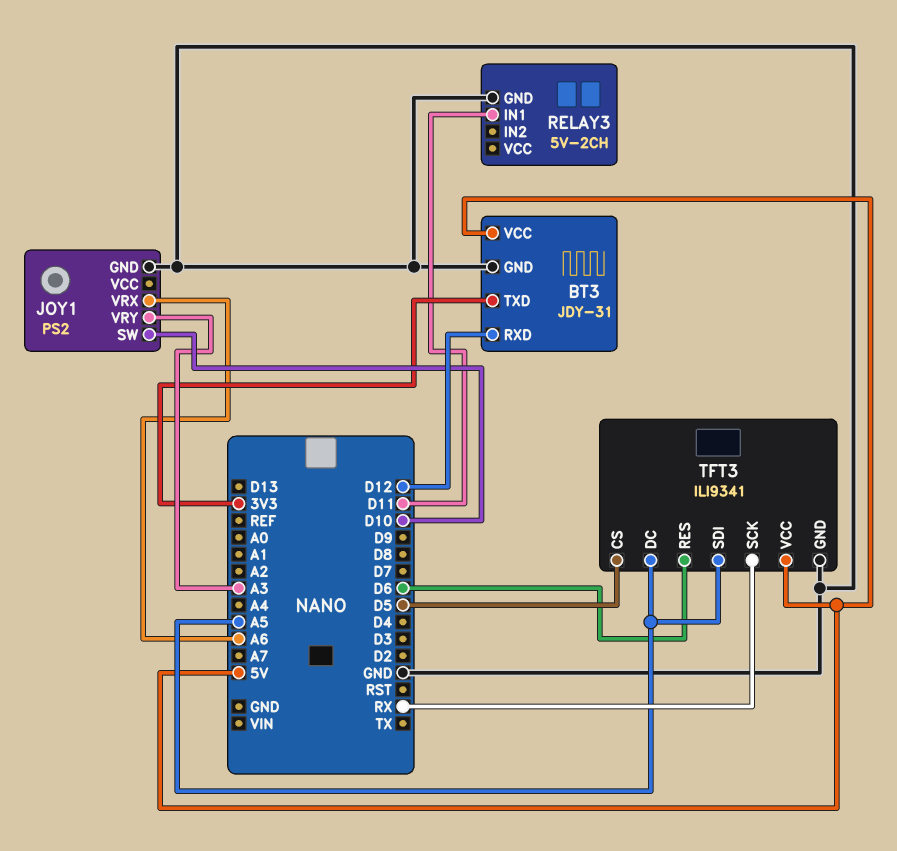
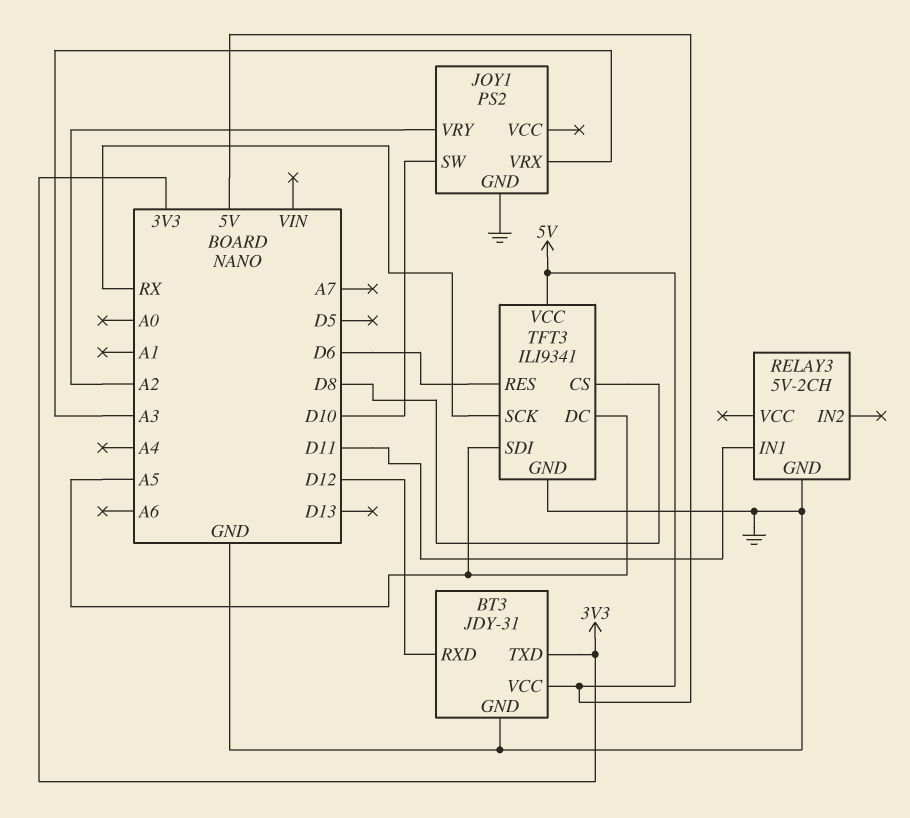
JOY1 pin VRX: A6 -> A3
JOY1 pin VRY: A3 -> A2
TFT3 pin CS: D5 -> D8

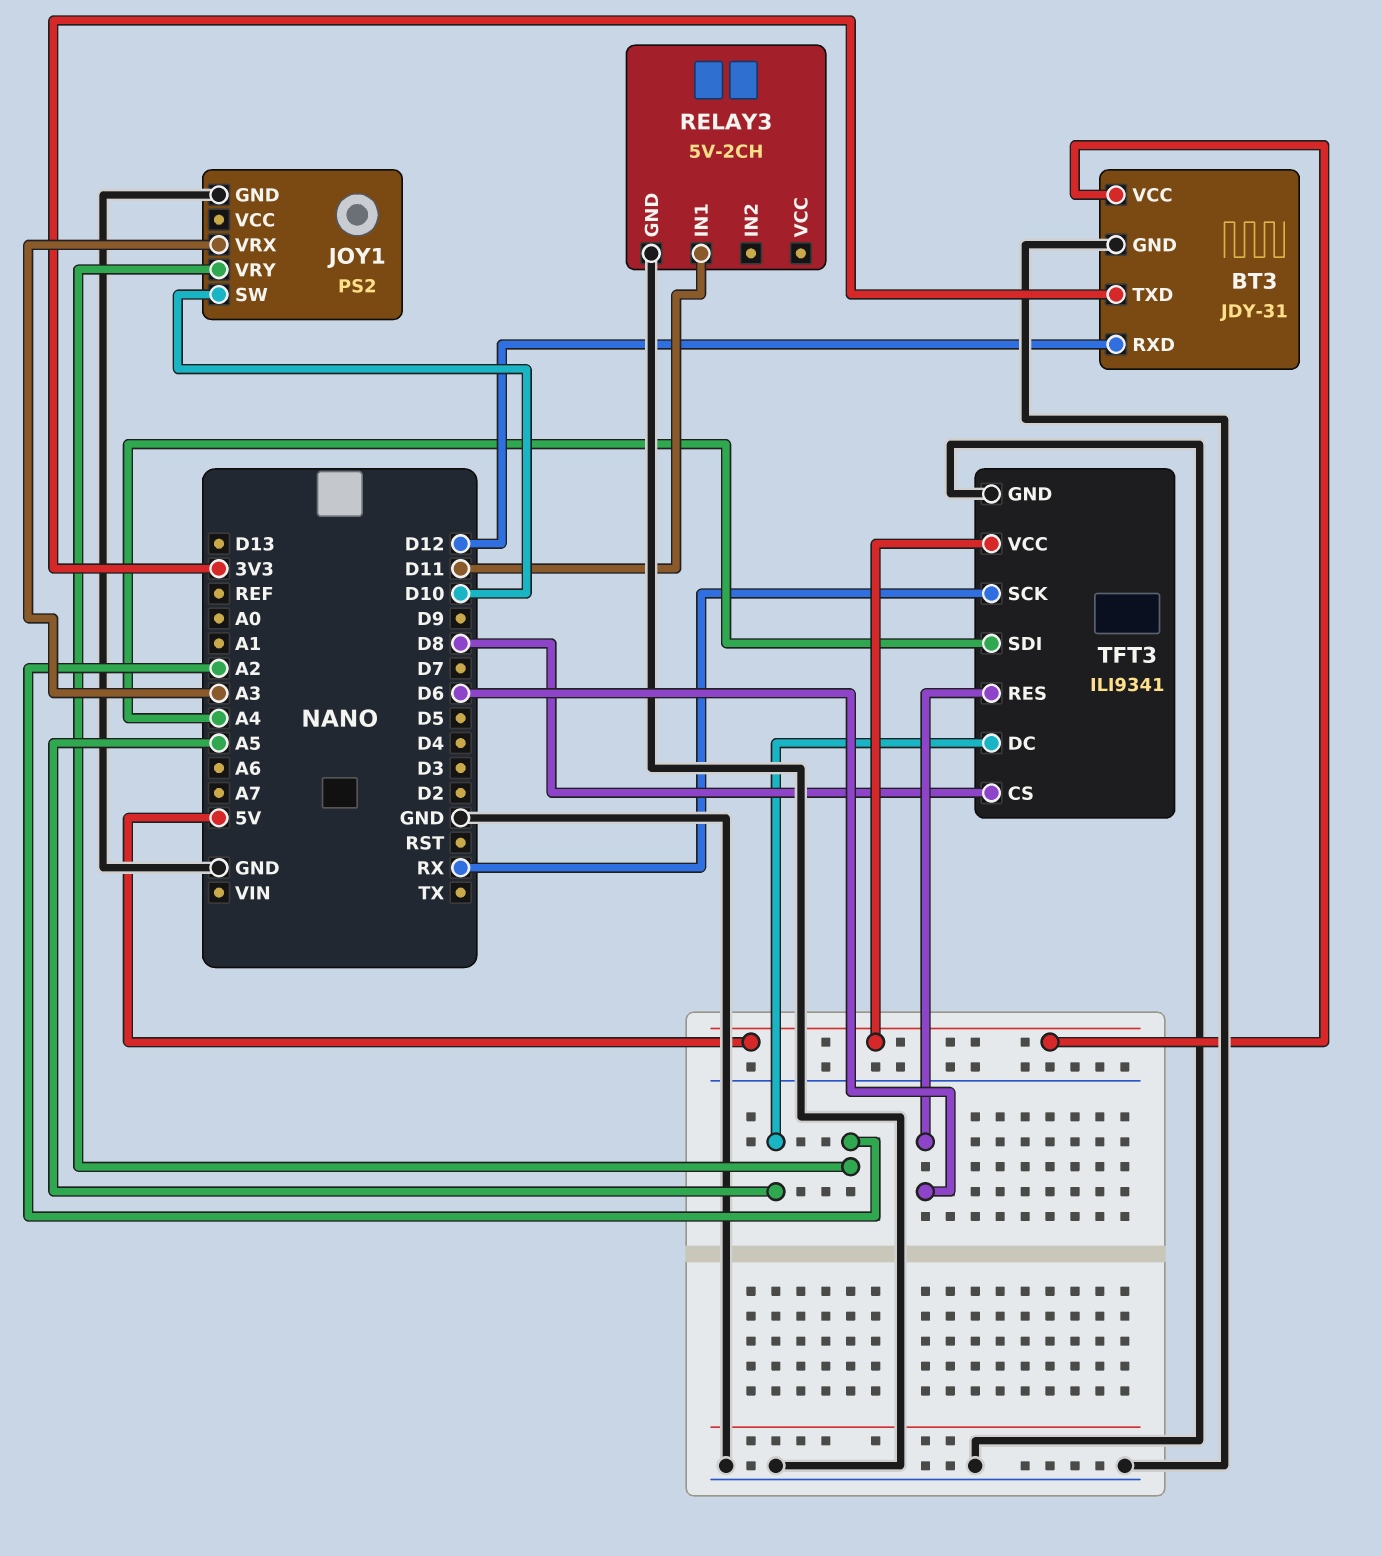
TFT3 pin SDI: A5 -> A4

